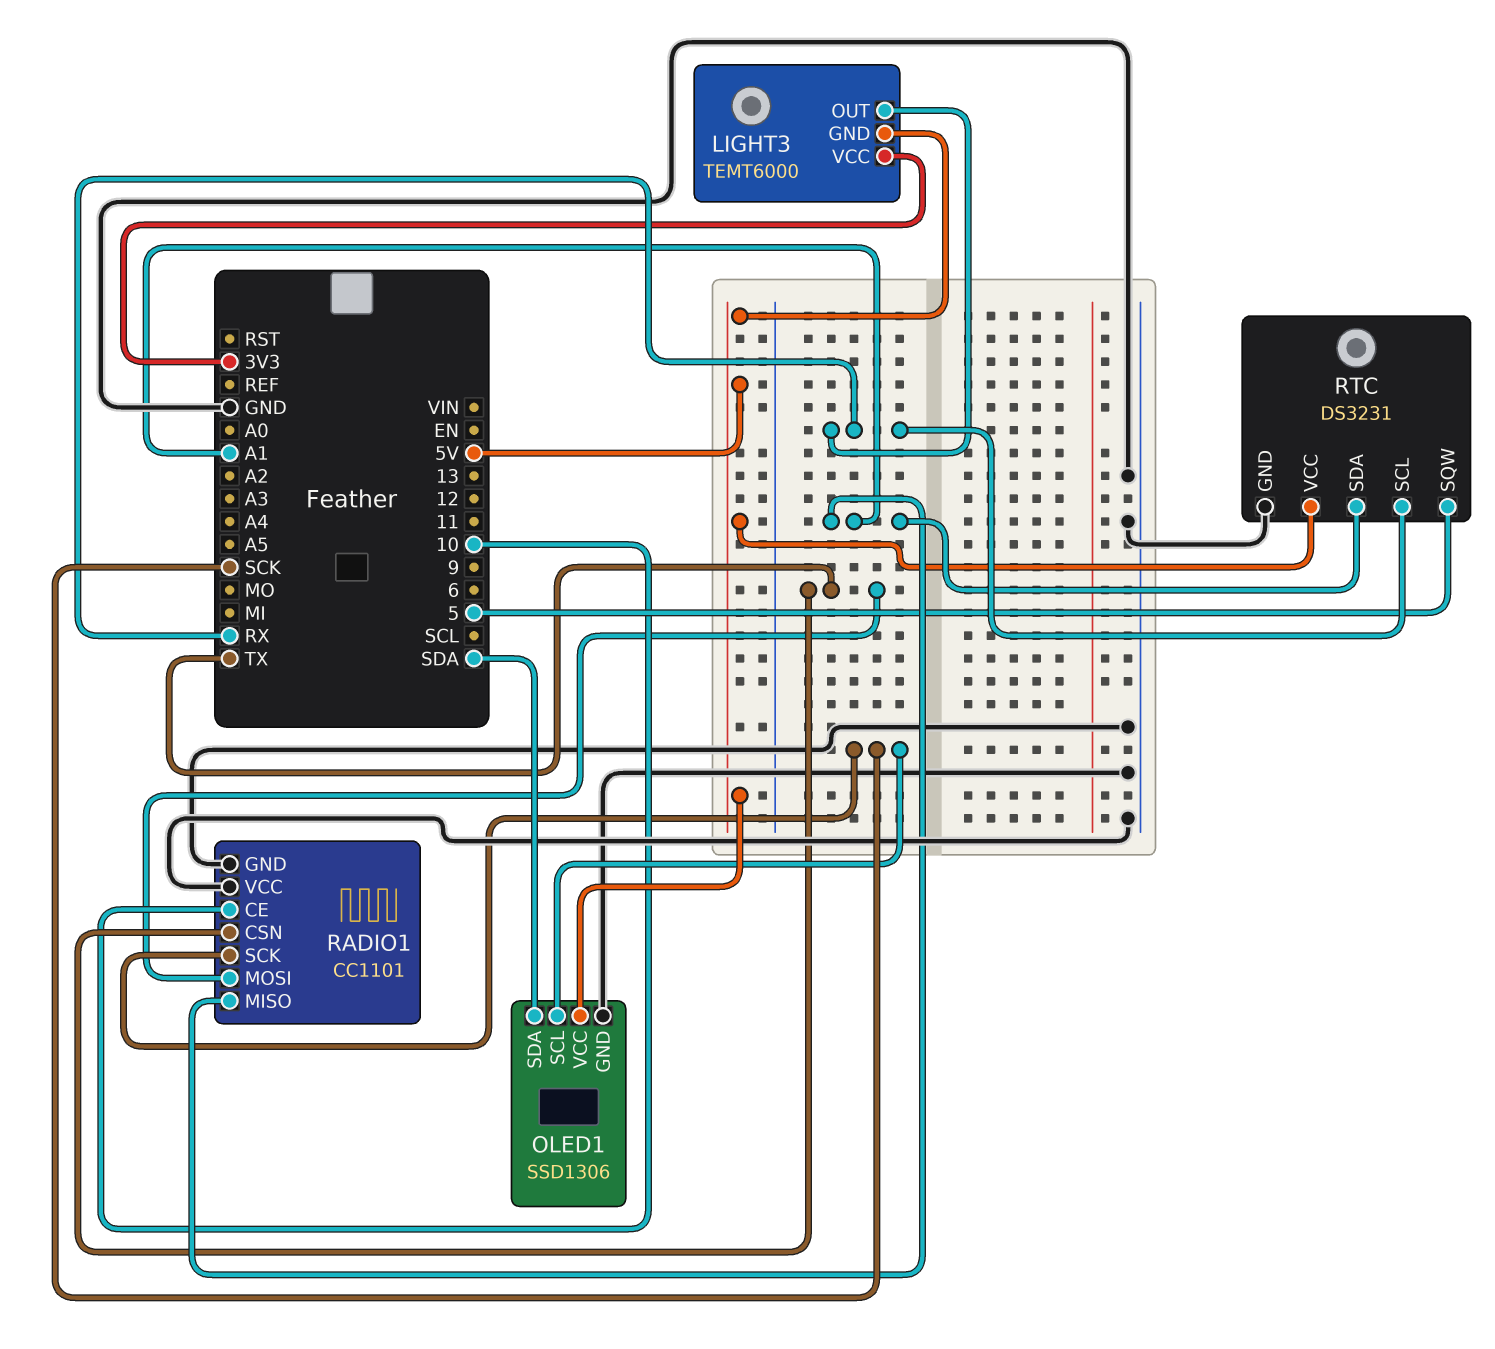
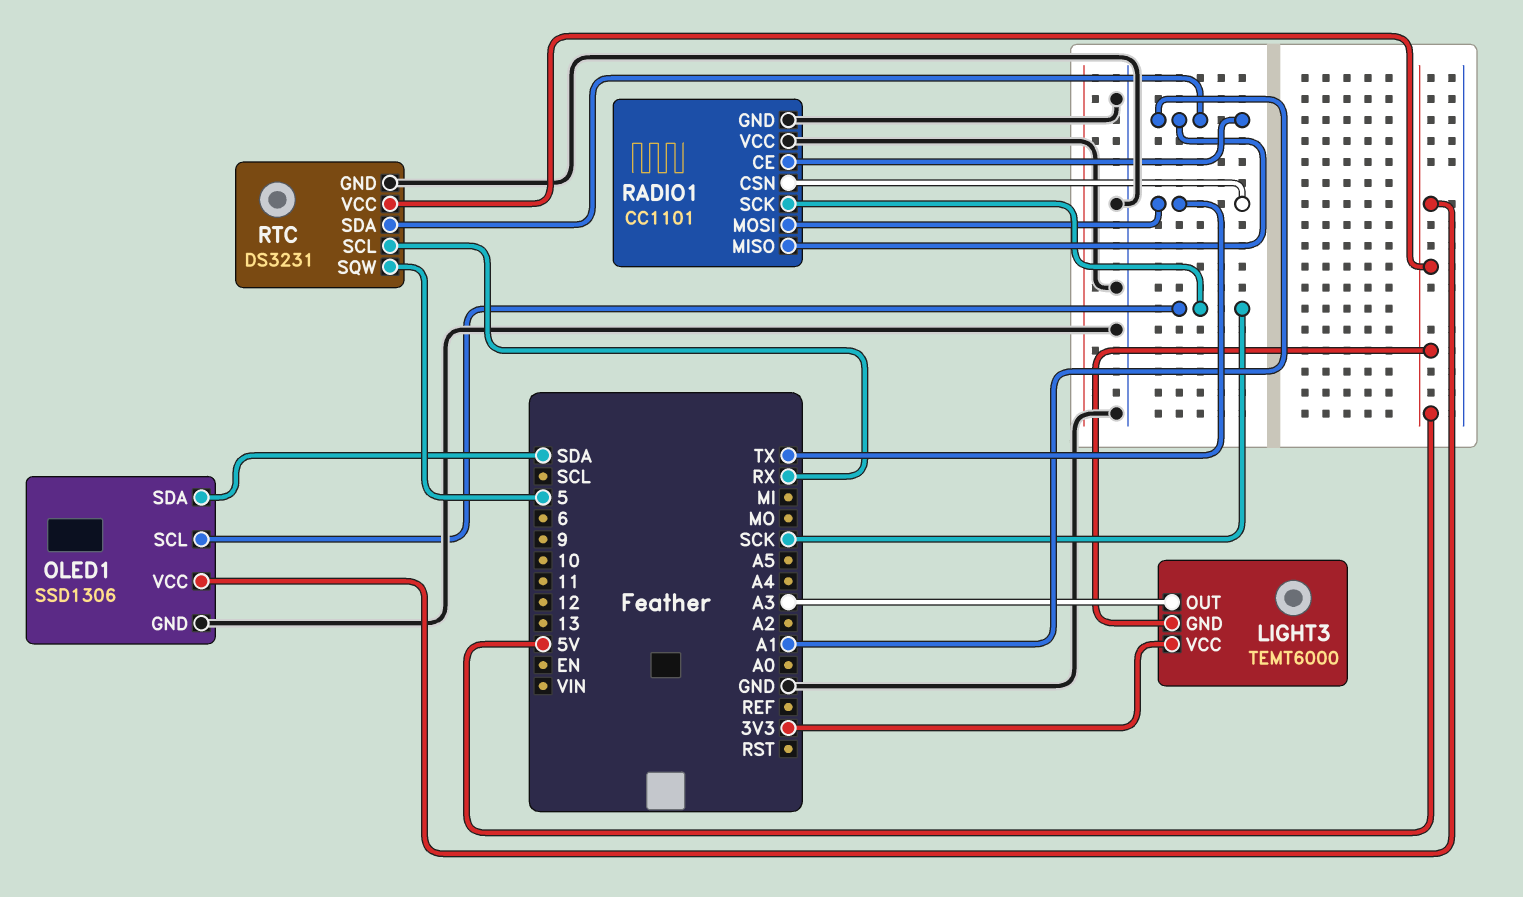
LIGHT3 pin OUT: RX -> A3
RADIO1 pin CE: 10 -> A1

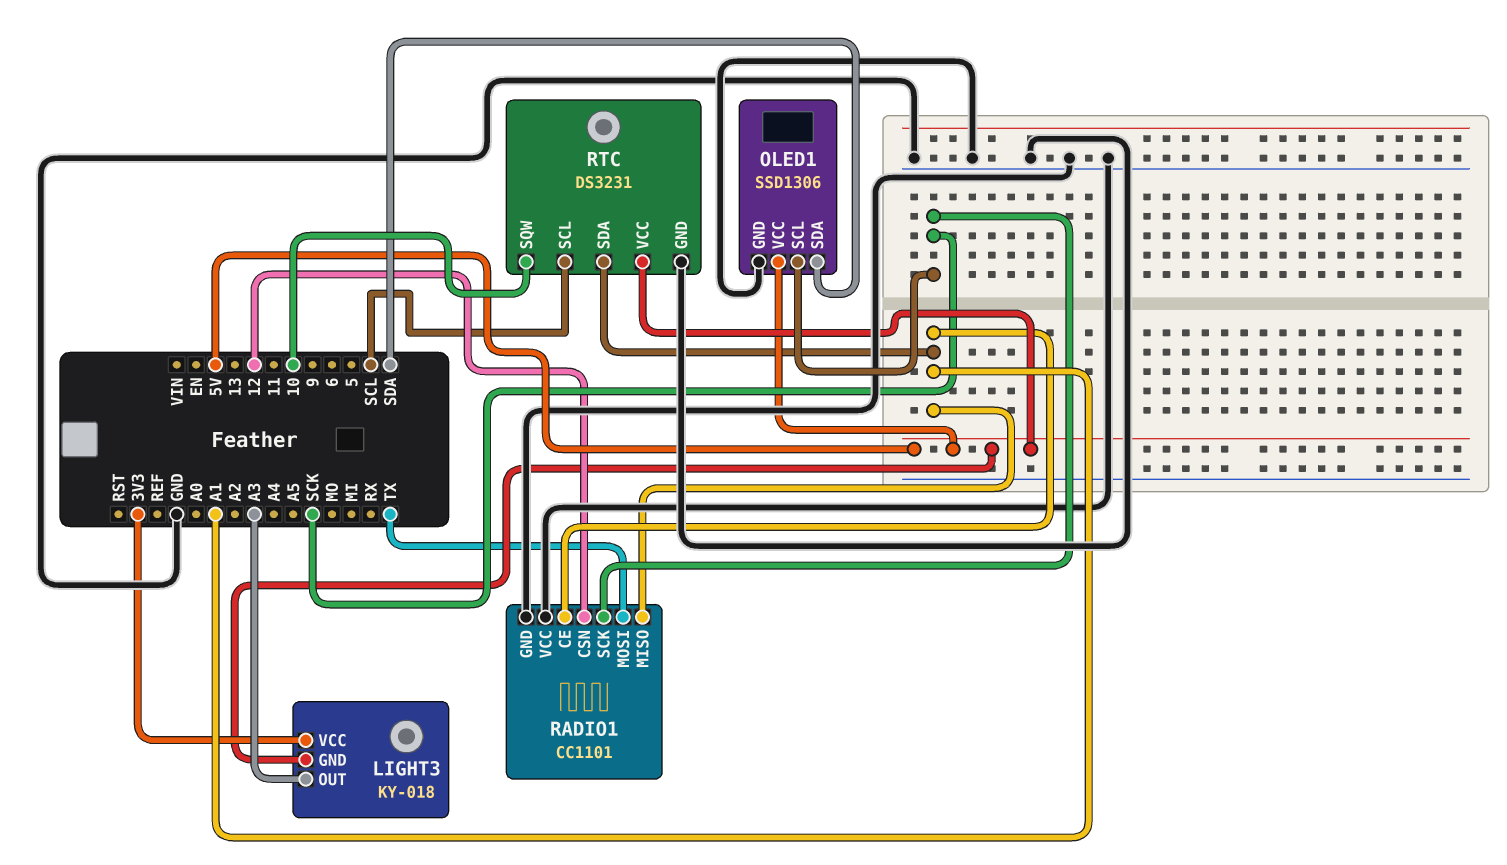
LIGHT3: TEMT6000 -> KY-018
RADIO1 pin CSN: TX -> 12
RTC pin SCL: RX -> SCL
RTC pin SQW: 5 -> 10

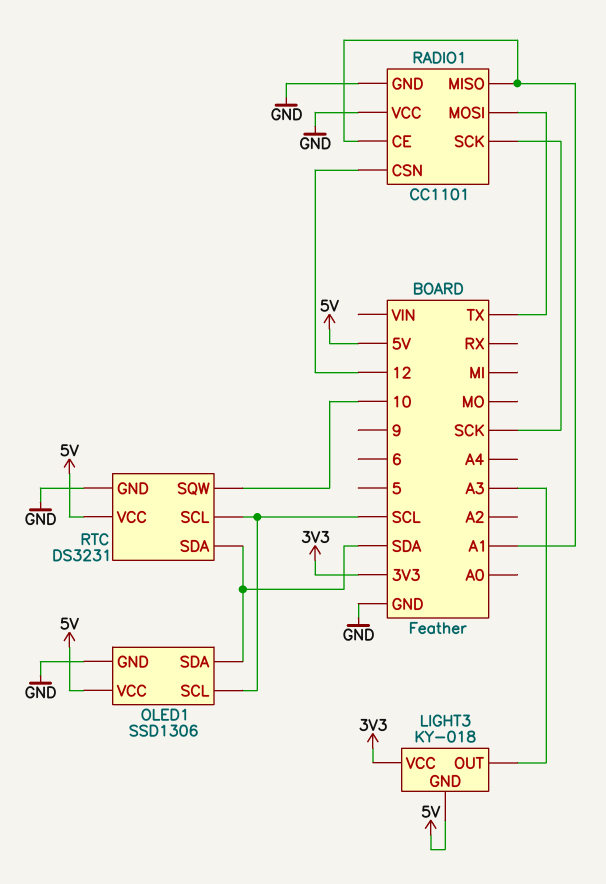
OLED1 pin SCL: SCK -> SCL
RTC pin SDA: A1 -> SDA

